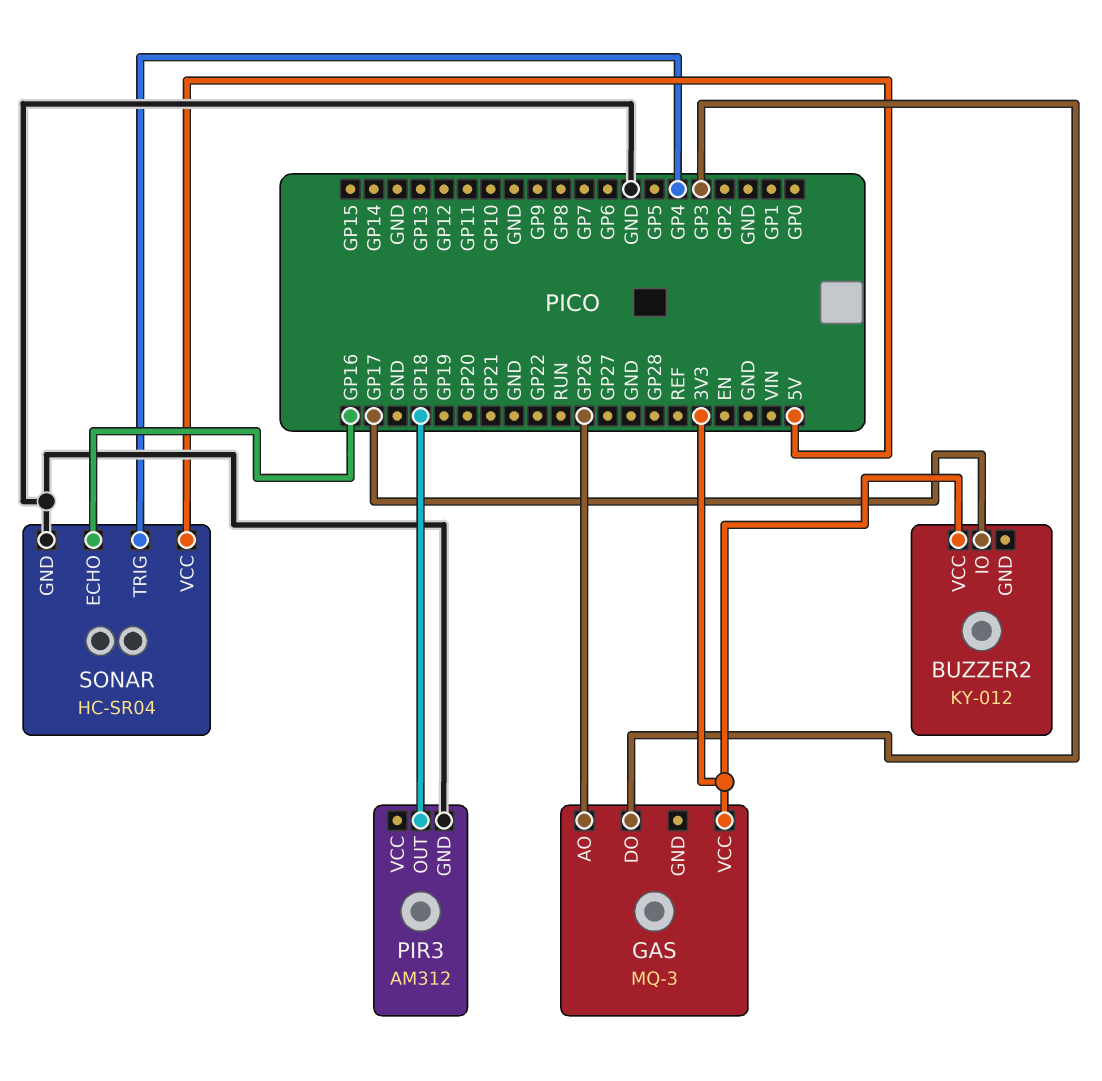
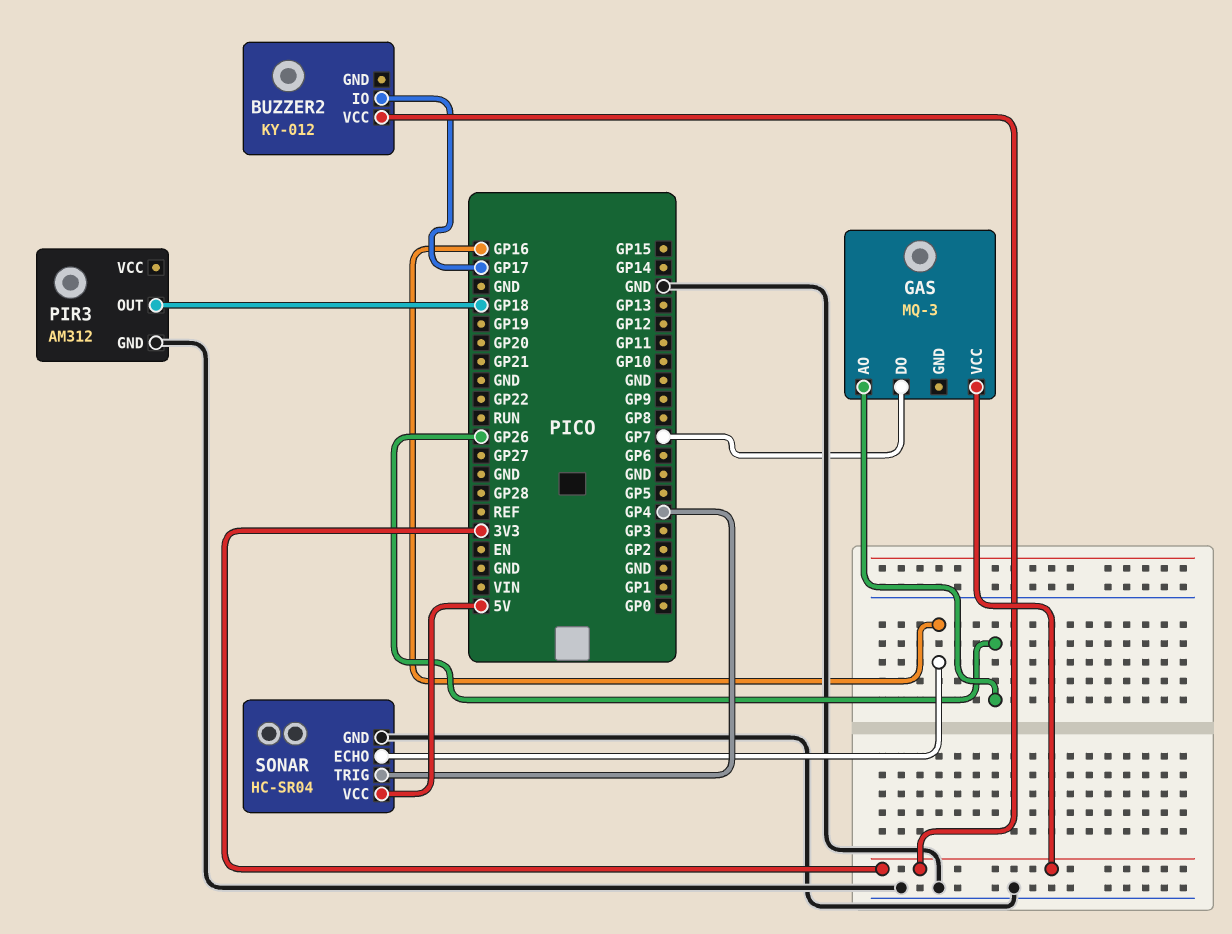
GAS pin DO: GP3 -> GP7

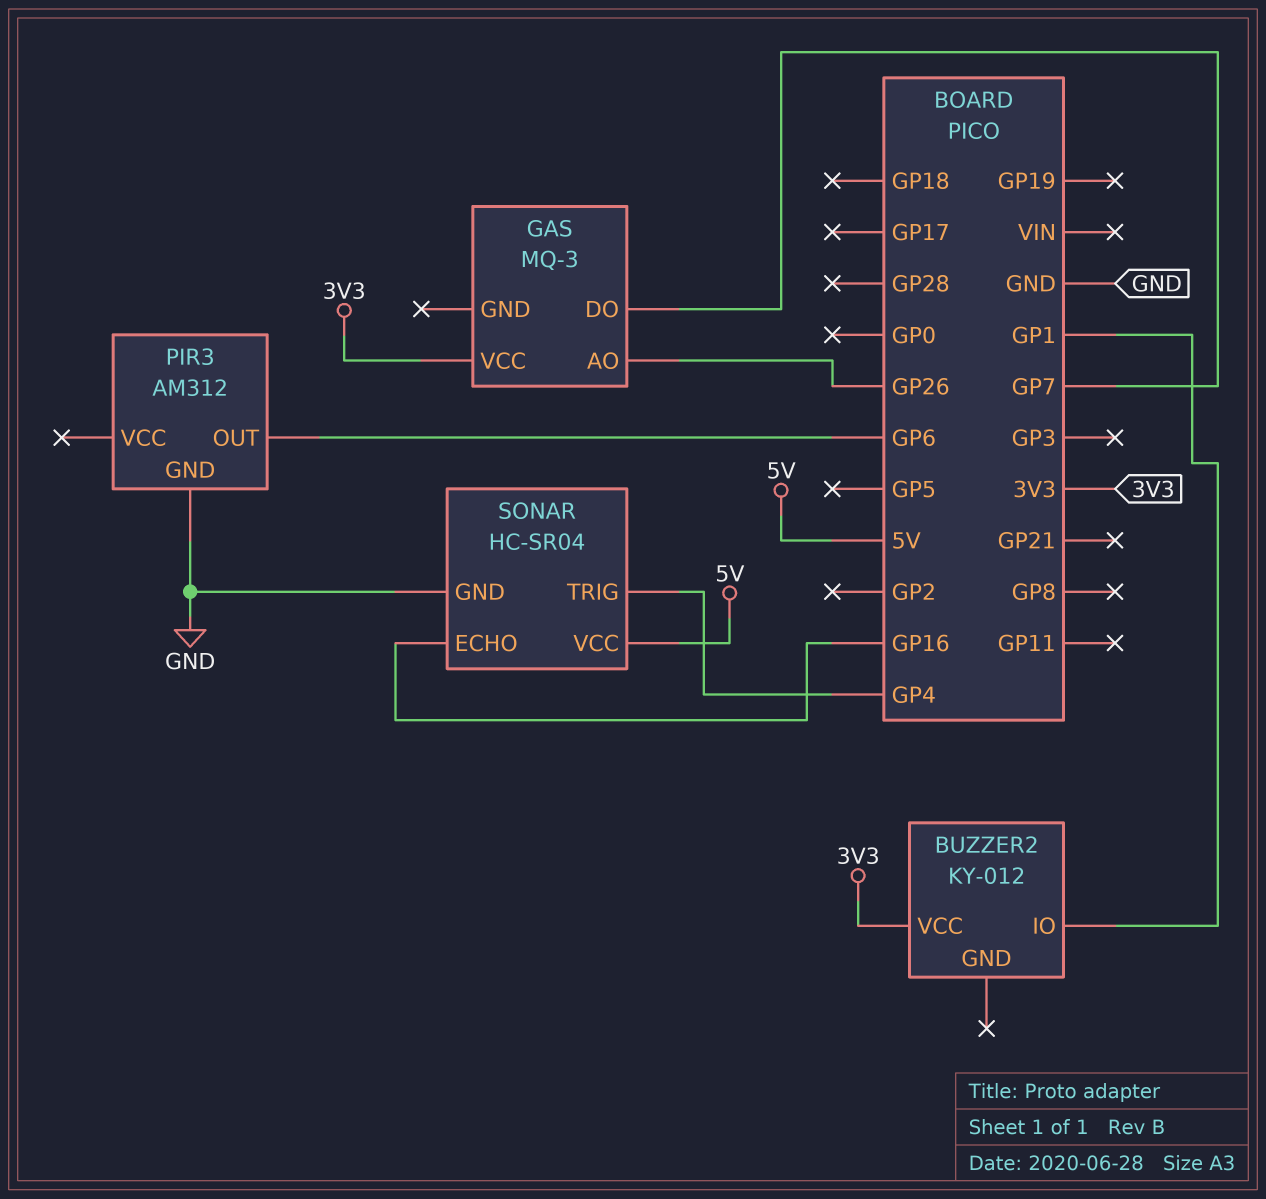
BUZZER2 pin IO: GP17 -> GP1
PIR3 pin OUT: GP18 -> GP6

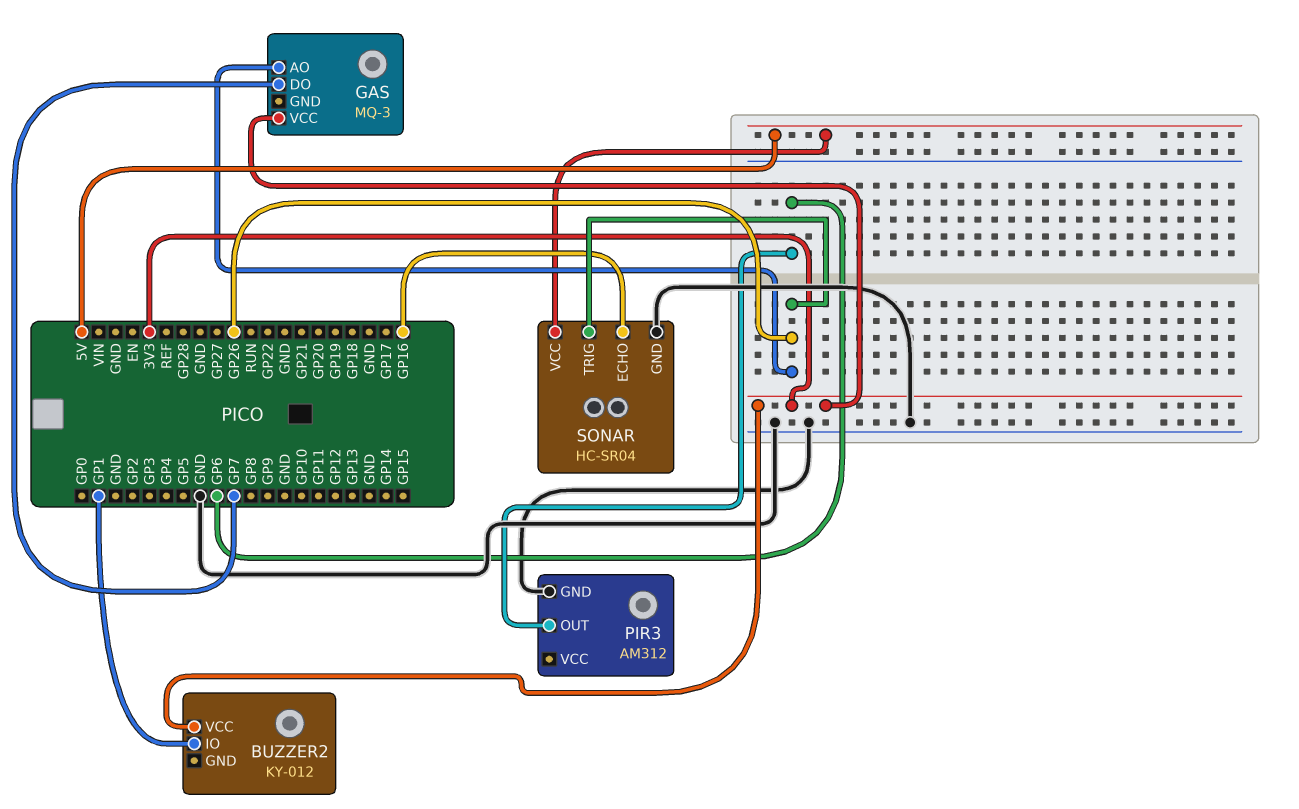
SONAR pin TRIG: GP4 -> GP26

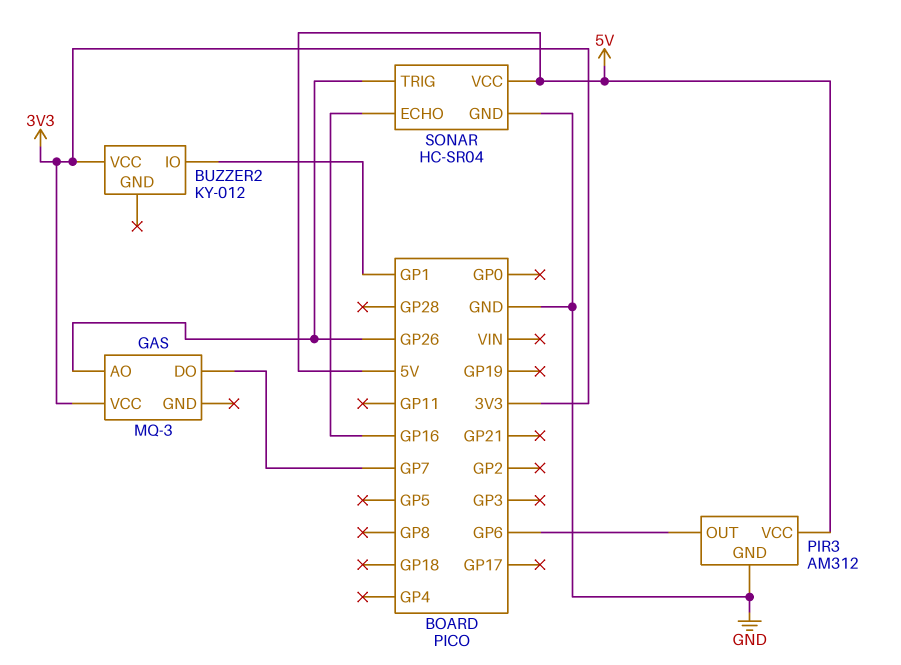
PIR3 pin VCC: none -> 5V

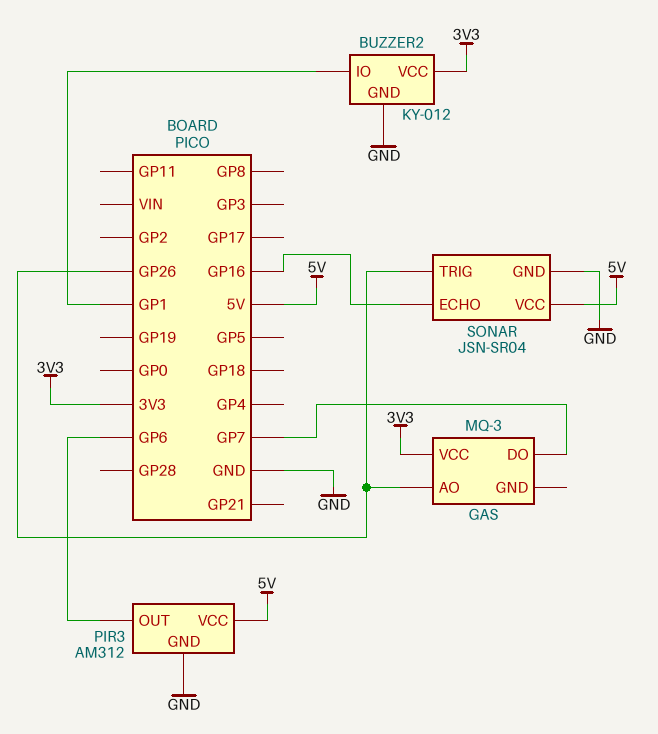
BUZZER2 pin GND: none -> GND
SONAR: HC-SR04 -> JSN-SR04

